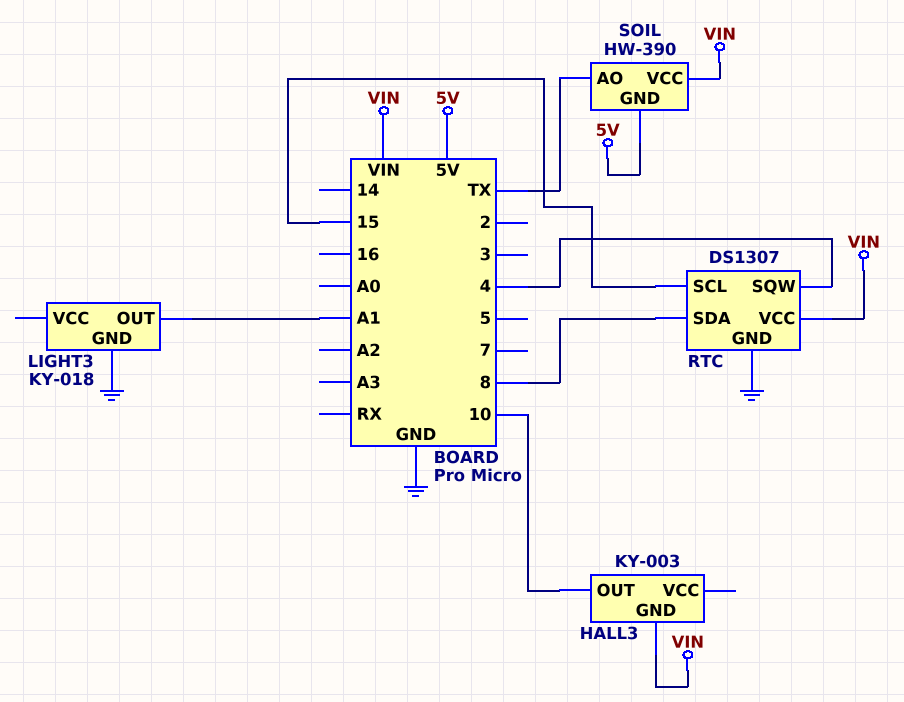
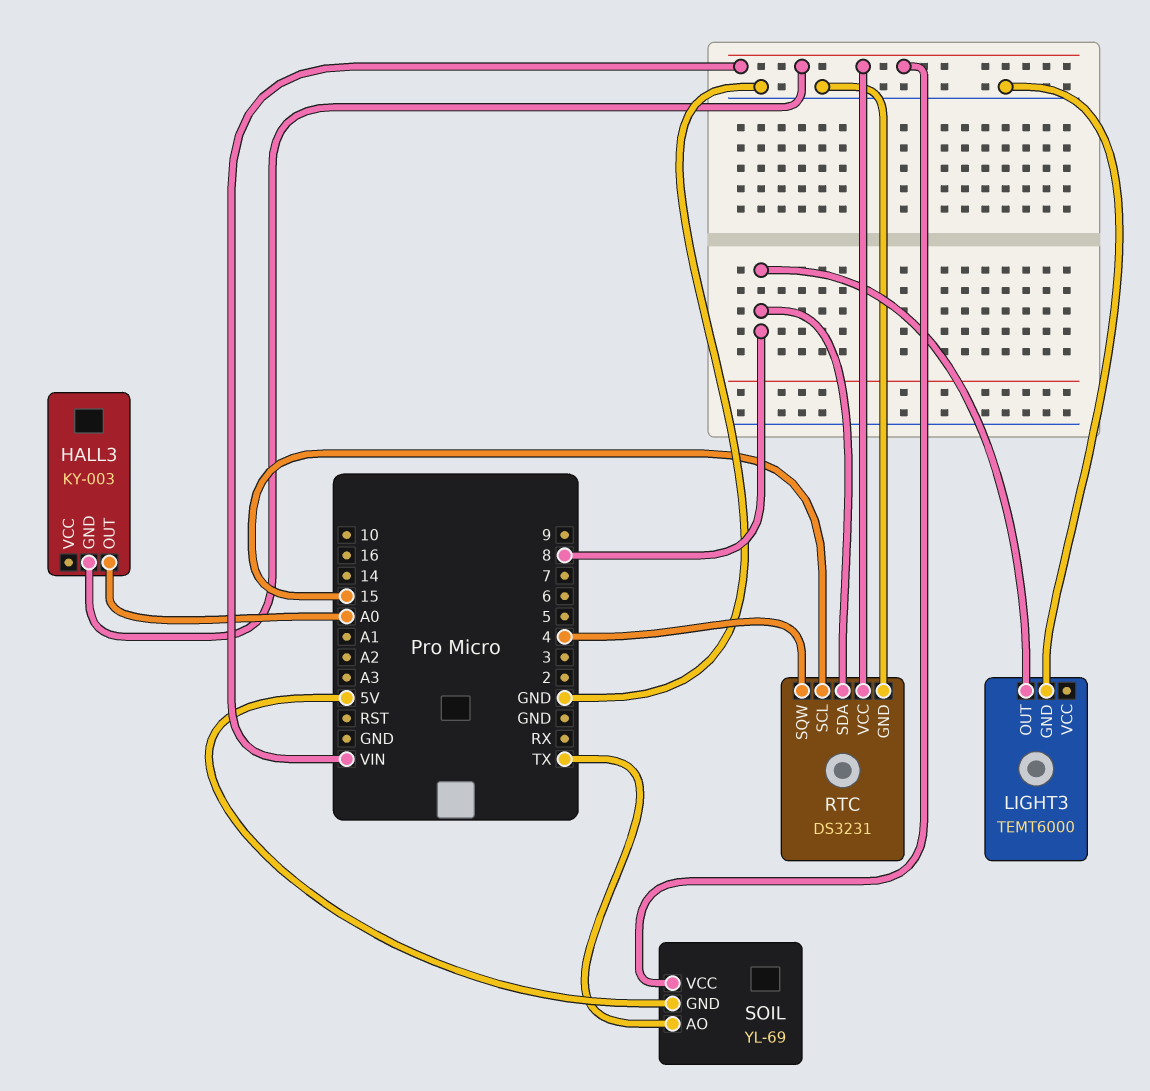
HALL3 pin OUT: 10 -> A0
LIGHT3: KY-018 -> TEMT6000
LIGHT3 pin OUT: A1 -> 8
RTC: DS1307 -> DS3231
SOIL: HW-390 -> YL-69

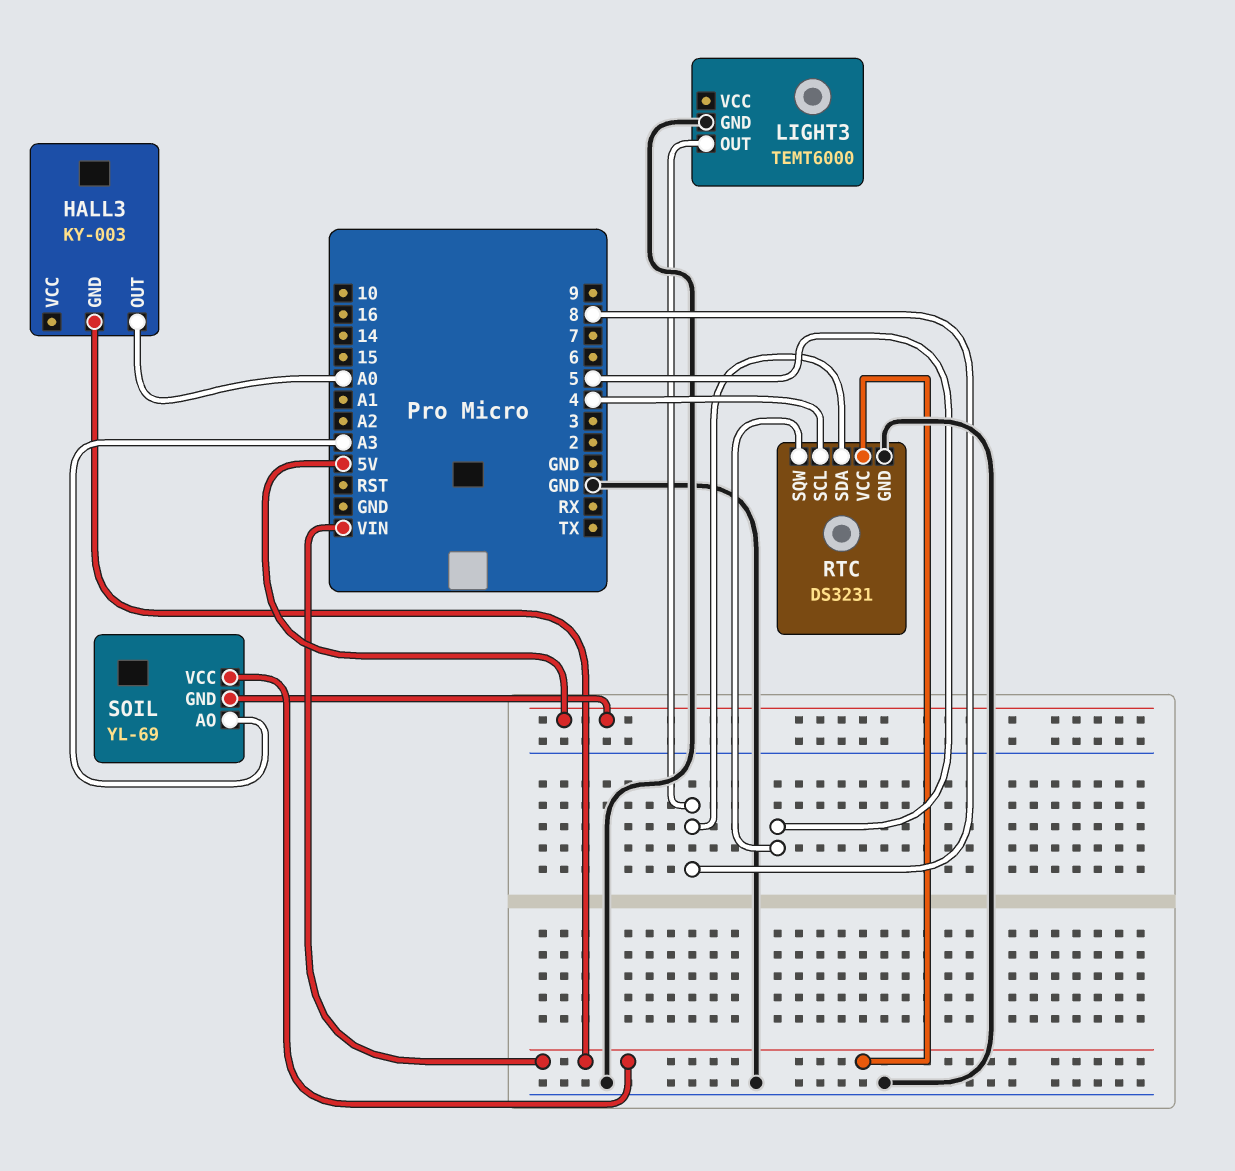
RTC pin SCL: 15 -> 4
RTC pin SQW: 4 -> 5
SOIL pin AO: TX -> A3

